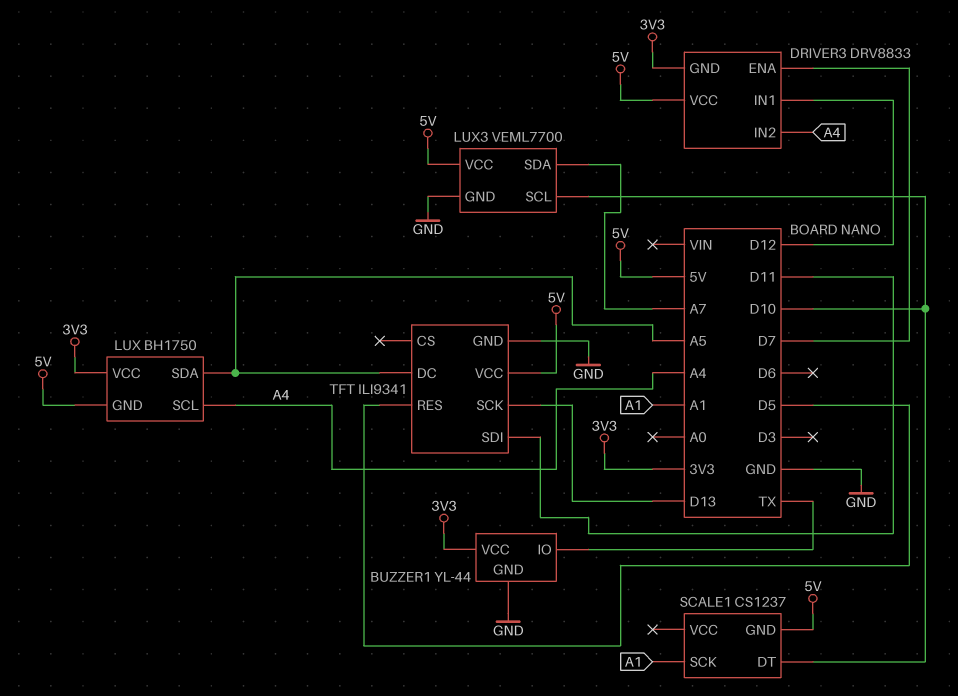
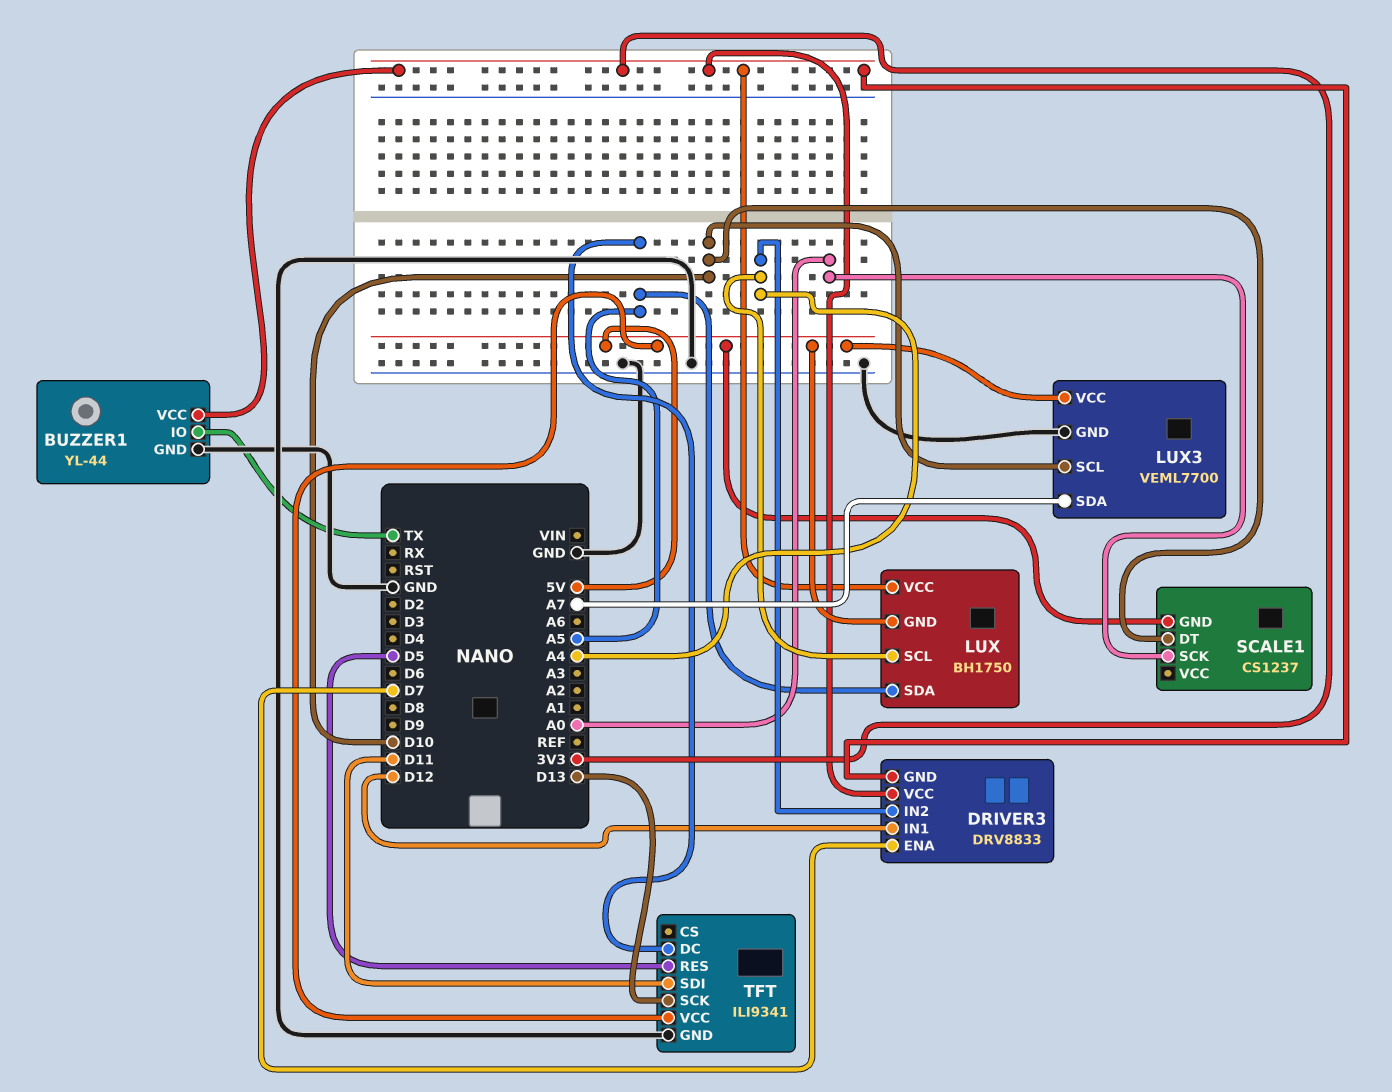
DRIVER3 pin VCC: 5V -> 3V3
SCALE1 pin SCK: A1 -> A0

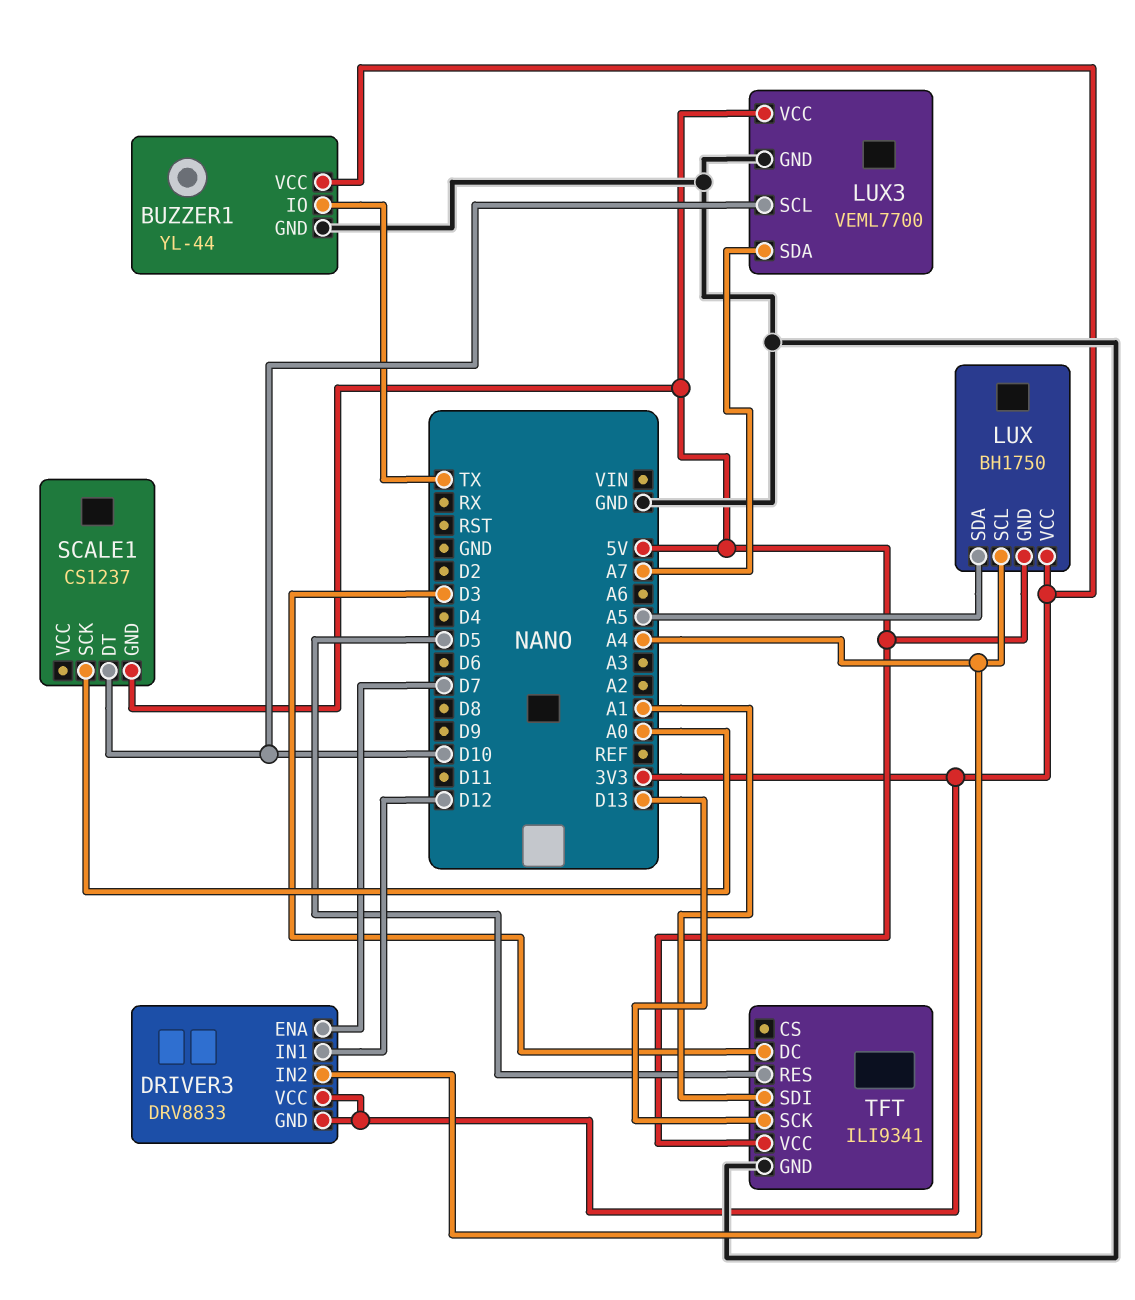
TFT pin DC: A5 -> D3
TFT pin SDI: D11 -> A1

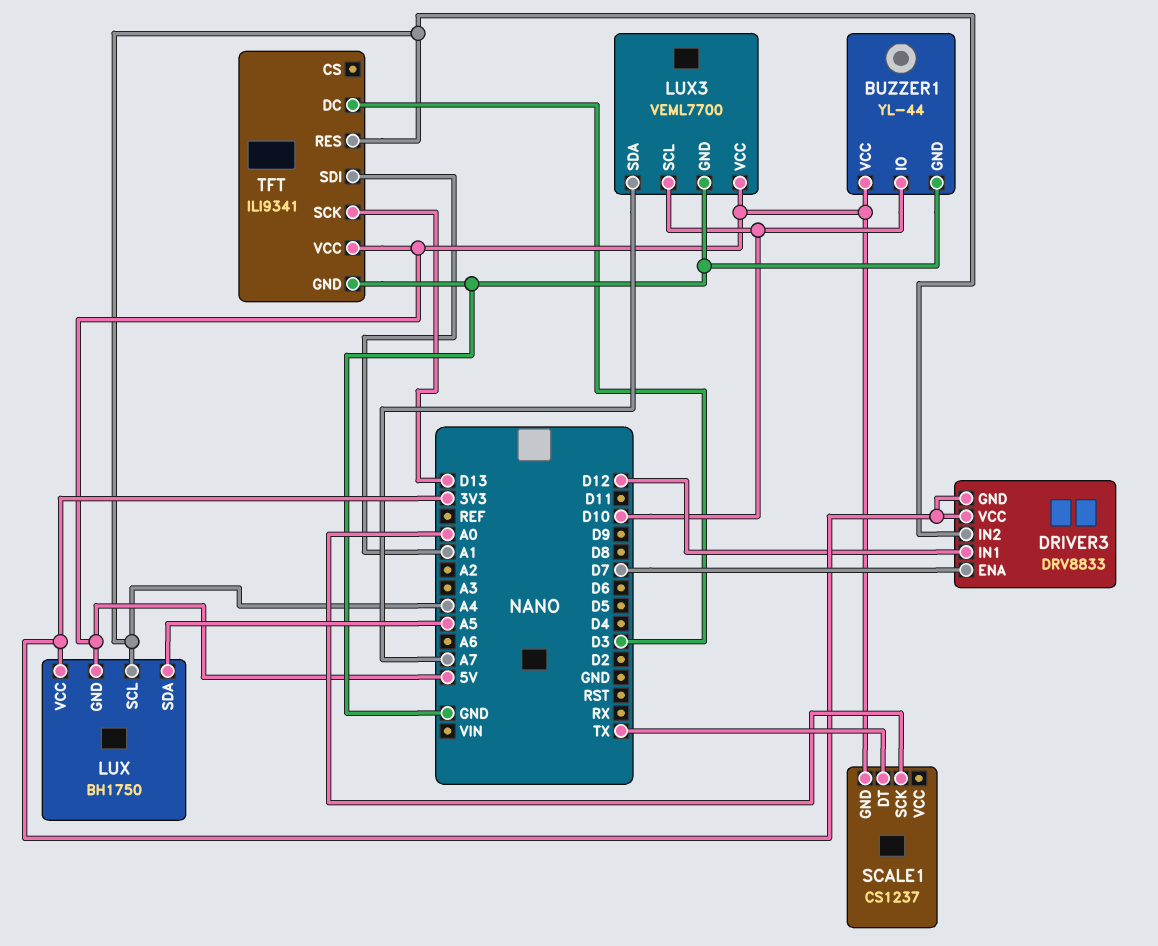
BUZZER1 pin IO: TX -> D10
BUZZER1 pin VCC: 3V3 -> 5V
SCALE1 pin DT: D10 -> TX
TFT pin RES: D5 -> A4

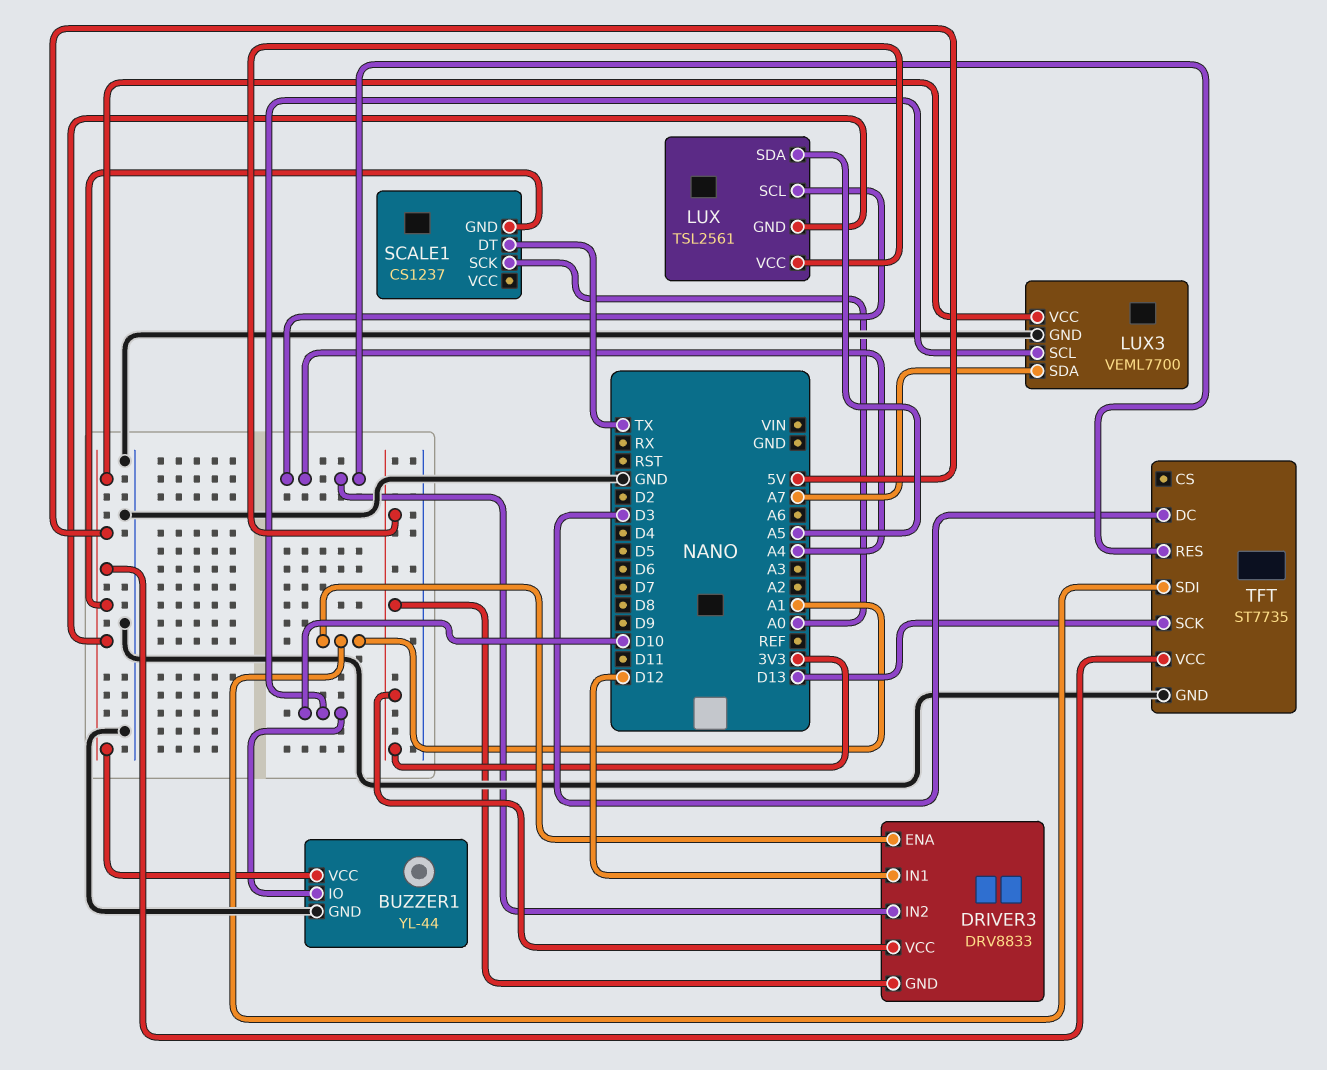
DRIVER3 pin ENA: D7 -> A1
LUX: BH1750 -> TSL2561
TFT: ILI9341 -> ST7735

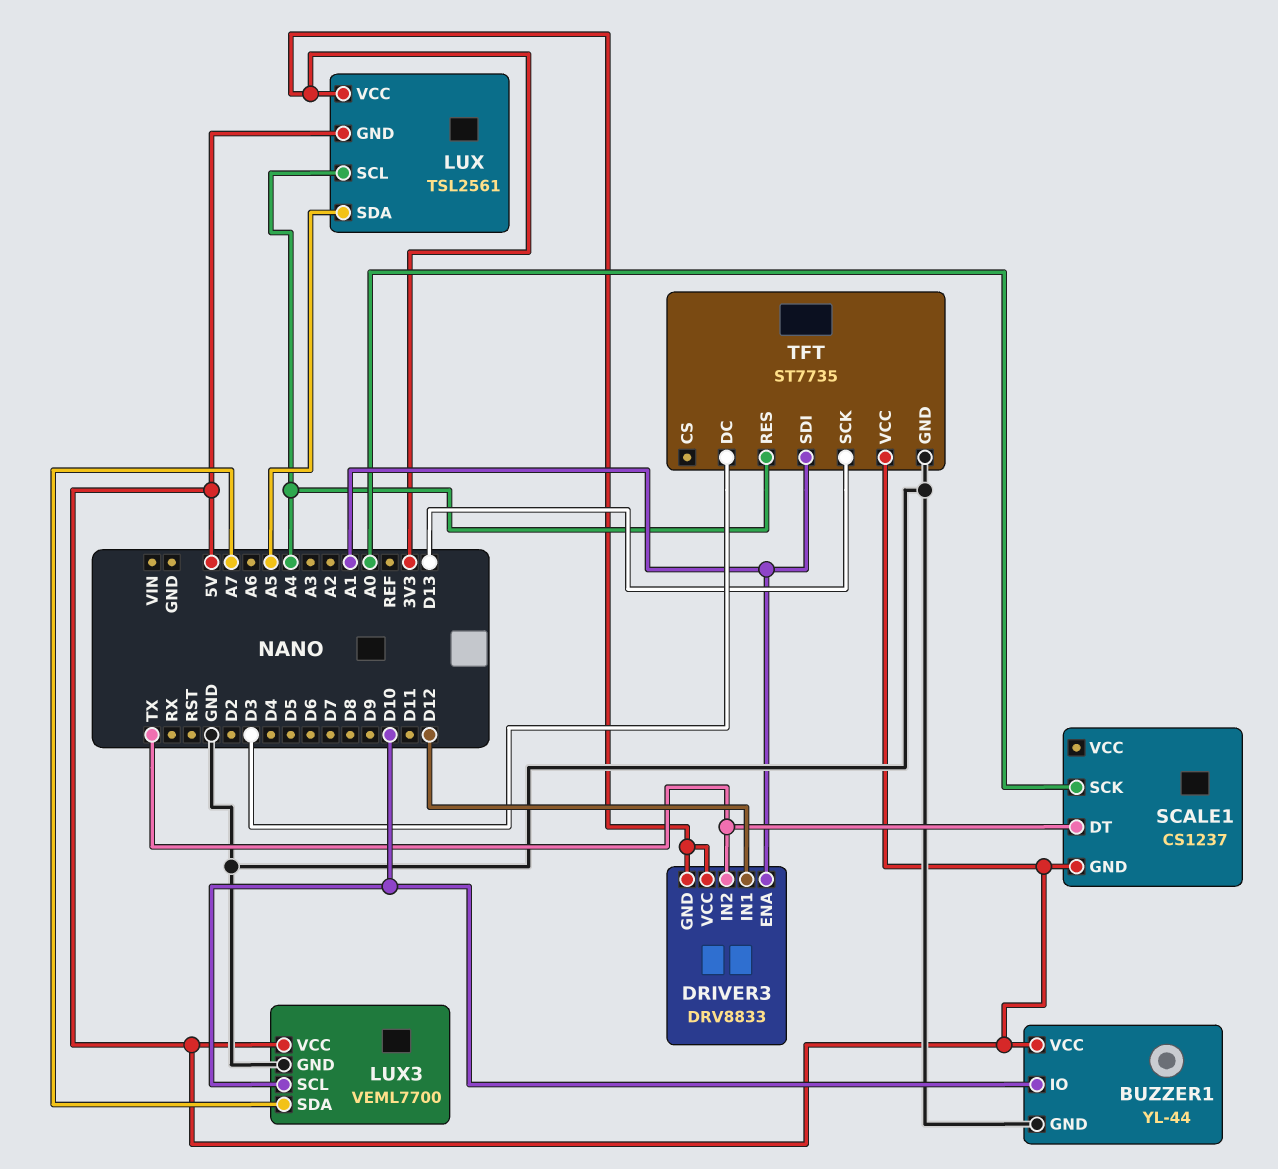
DRIVER3 pin IN2: A4 -> TX

